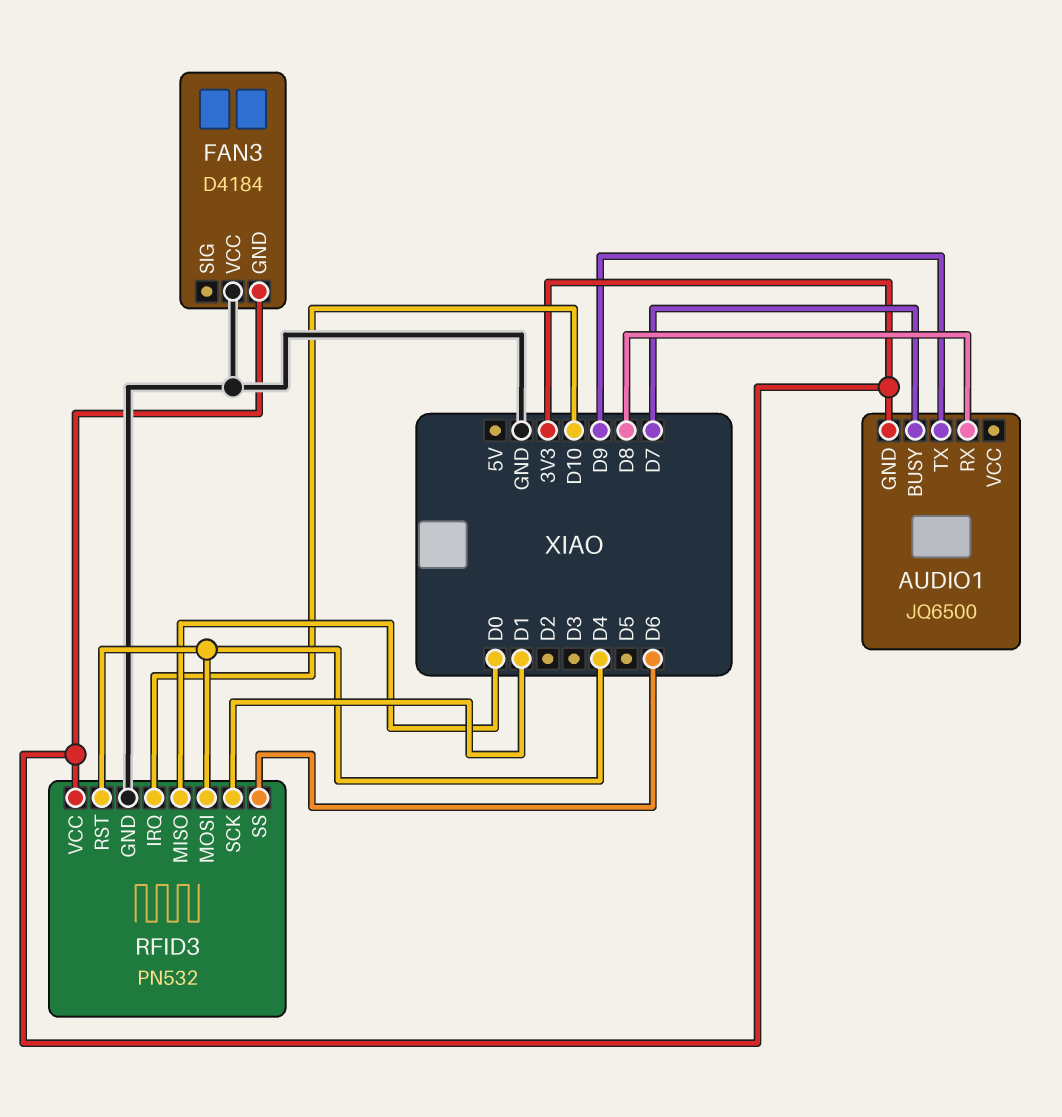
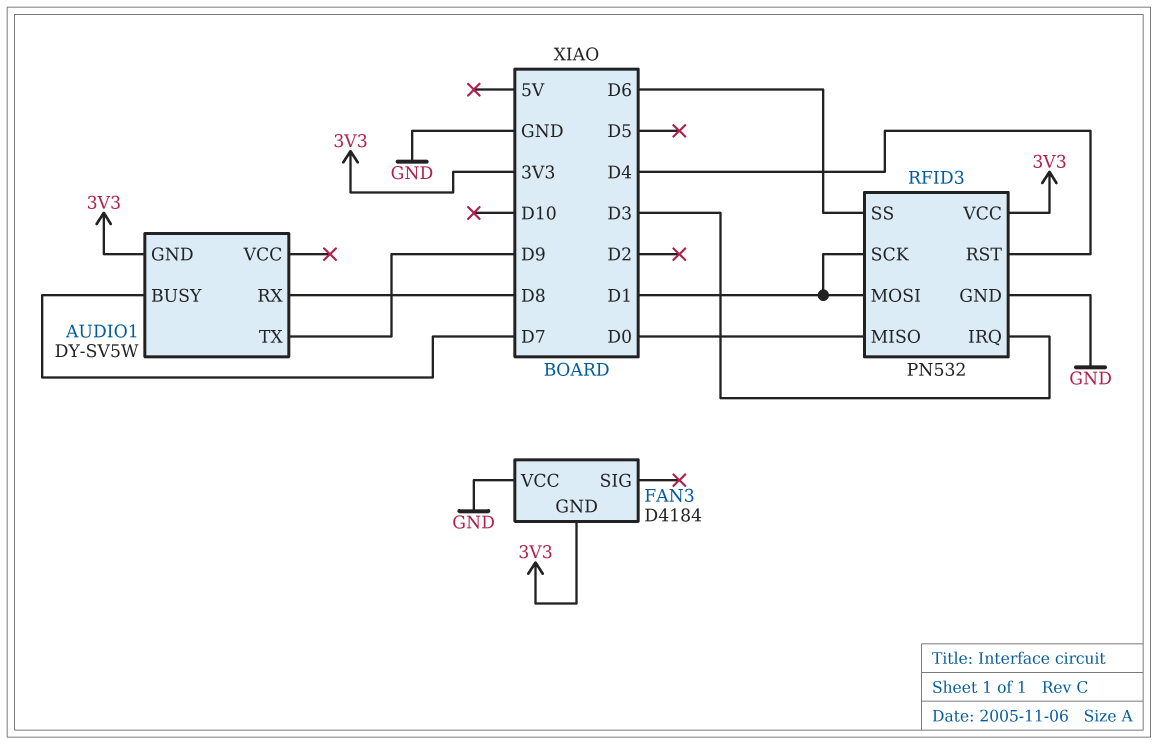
AUDIO1: JQ6500 -> DY-SV5W
RFID3 pin IRQ: D10 -> D3
RFID3 pin MOSI: D4 -> D1

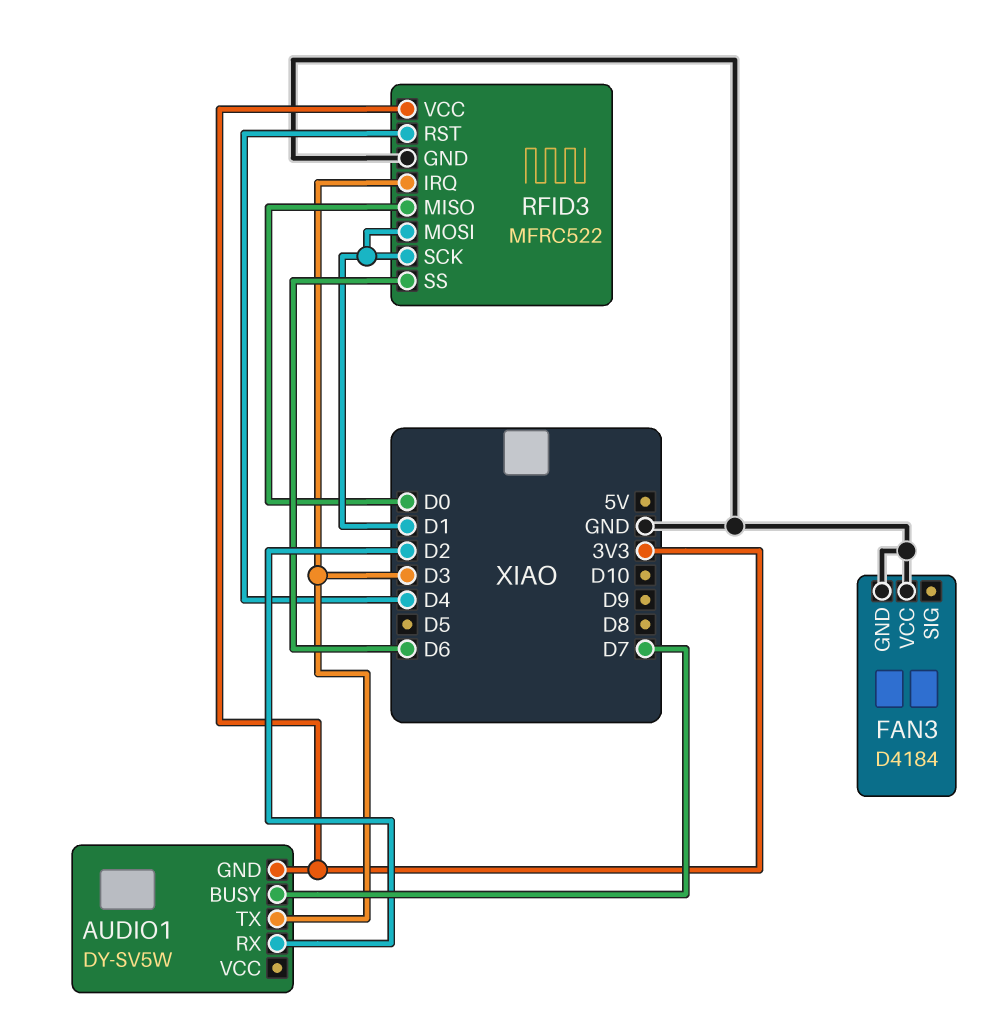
AUDIO1 pin RX: D8 -> D2
AUDIO1 pin TX: D9 -> D3
FAN3 pin GND: 3V3 -> GND
RFID3: PN532 -> MFRC522

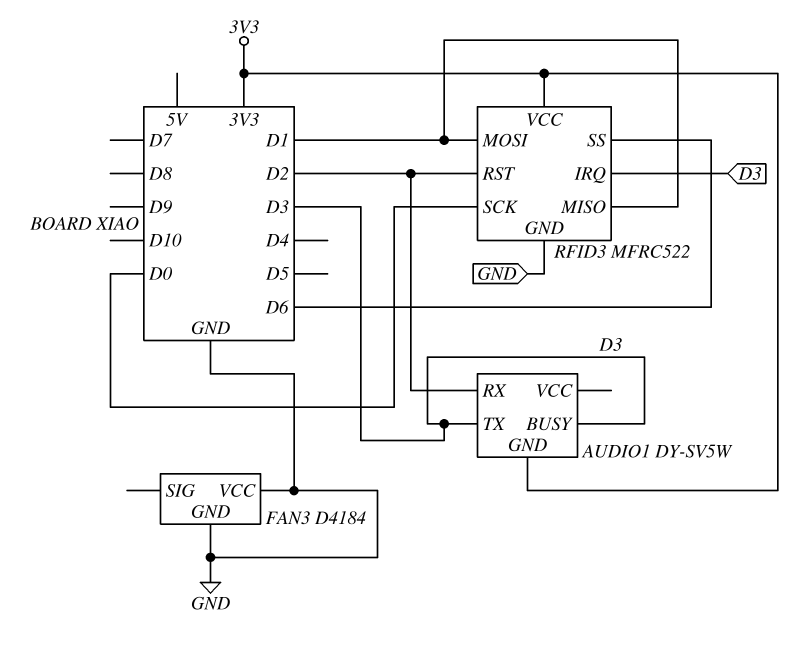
AUDIO1 pin BUSY: D7 -> D3
RFID3 pin MISO: D0 -> D1
RFID3 pin RST: D4 -> D2
RFID3 pin SCK: D1 -> D0

